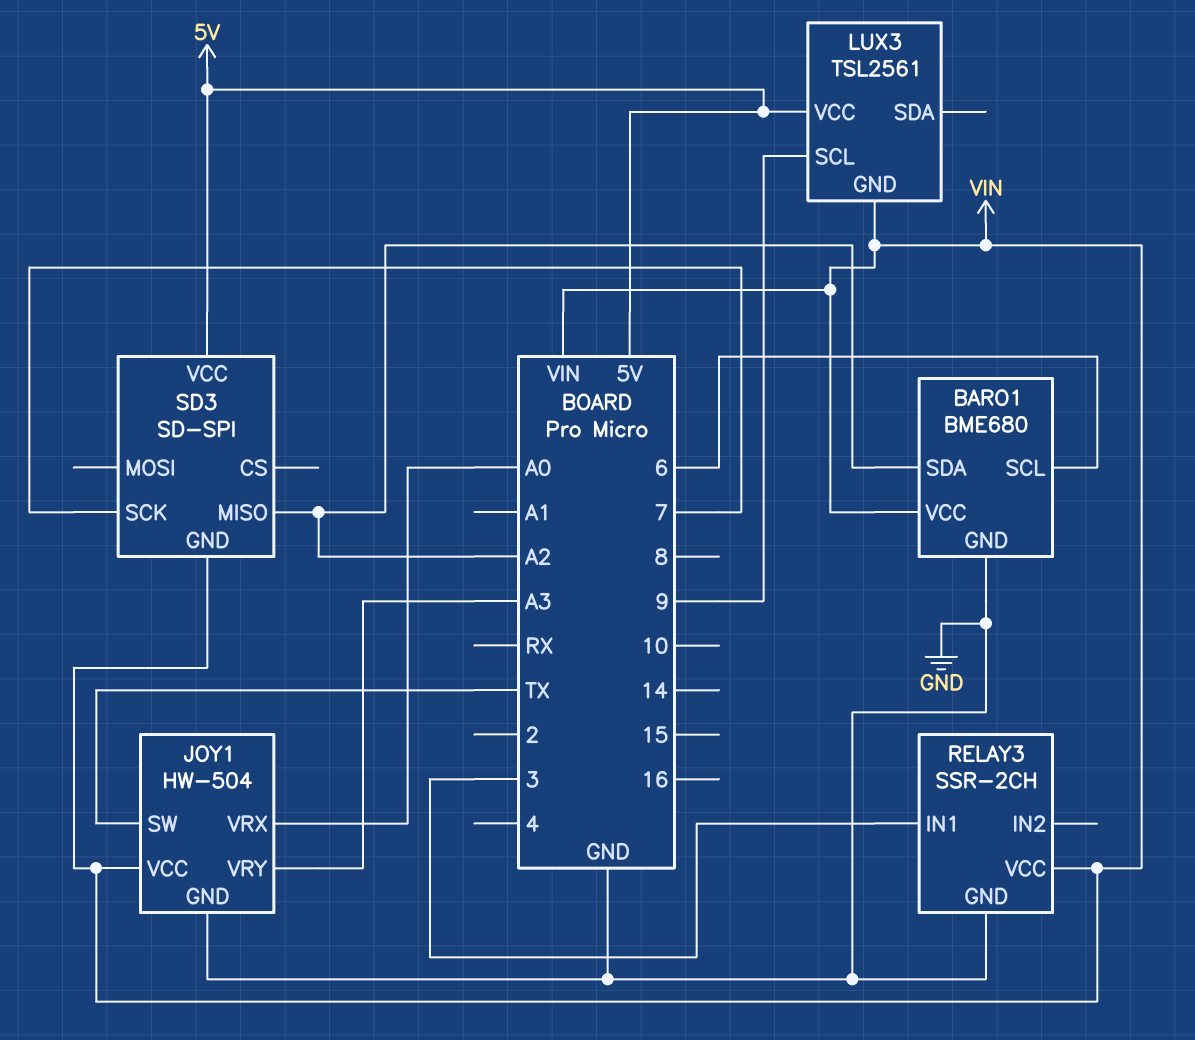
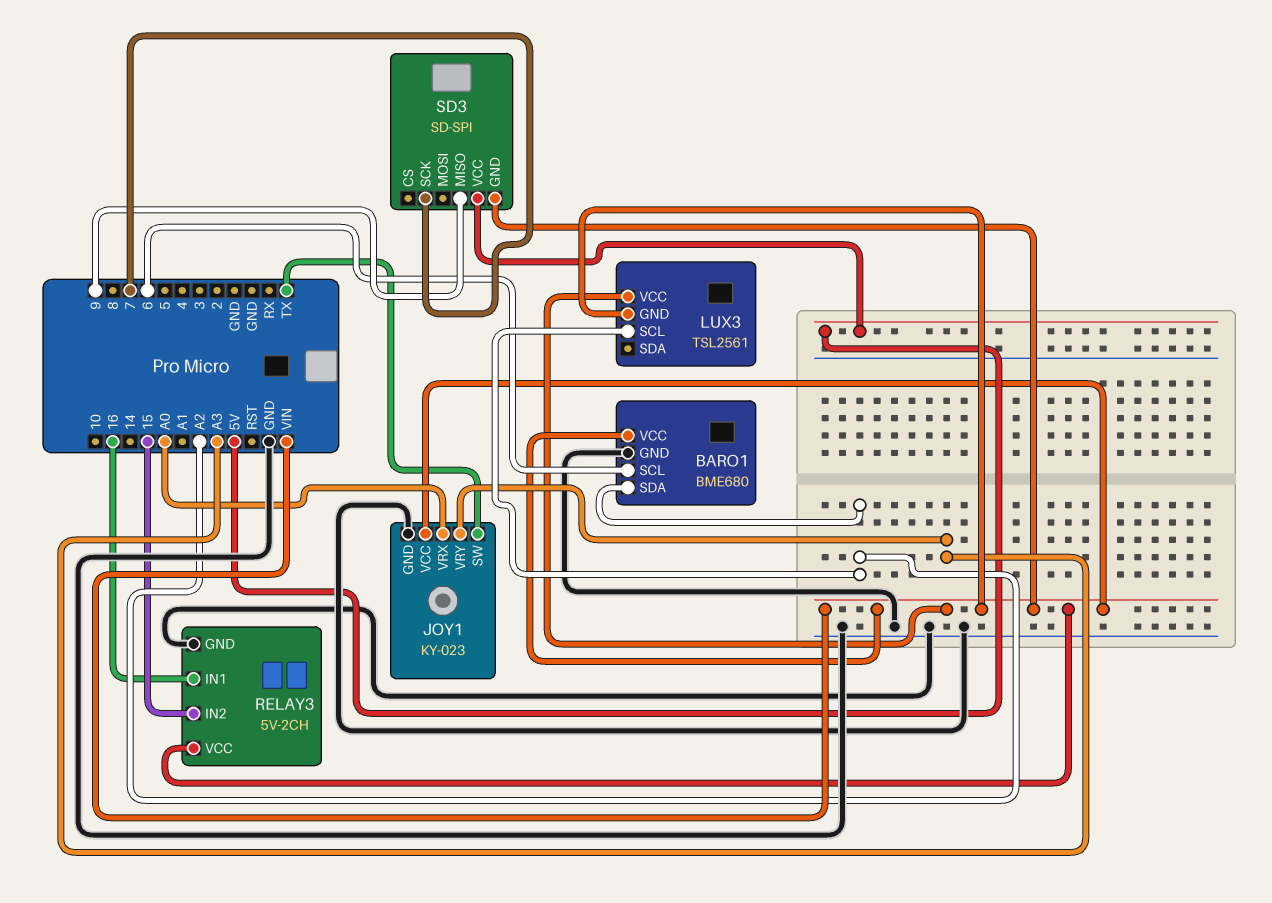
JOY1: HW-504 -> KY-023
LUX3 pin SCL: 9 -> A2
LUX3 pin VCC: 5V -> VIN
RELAY3: SSR-2CH -> 5V-2CH
RELAY3 pin IN1: 3 -> 16
RELAY3 pin IN2: none -> 15
SD3 pin MISO: A2 -> 9

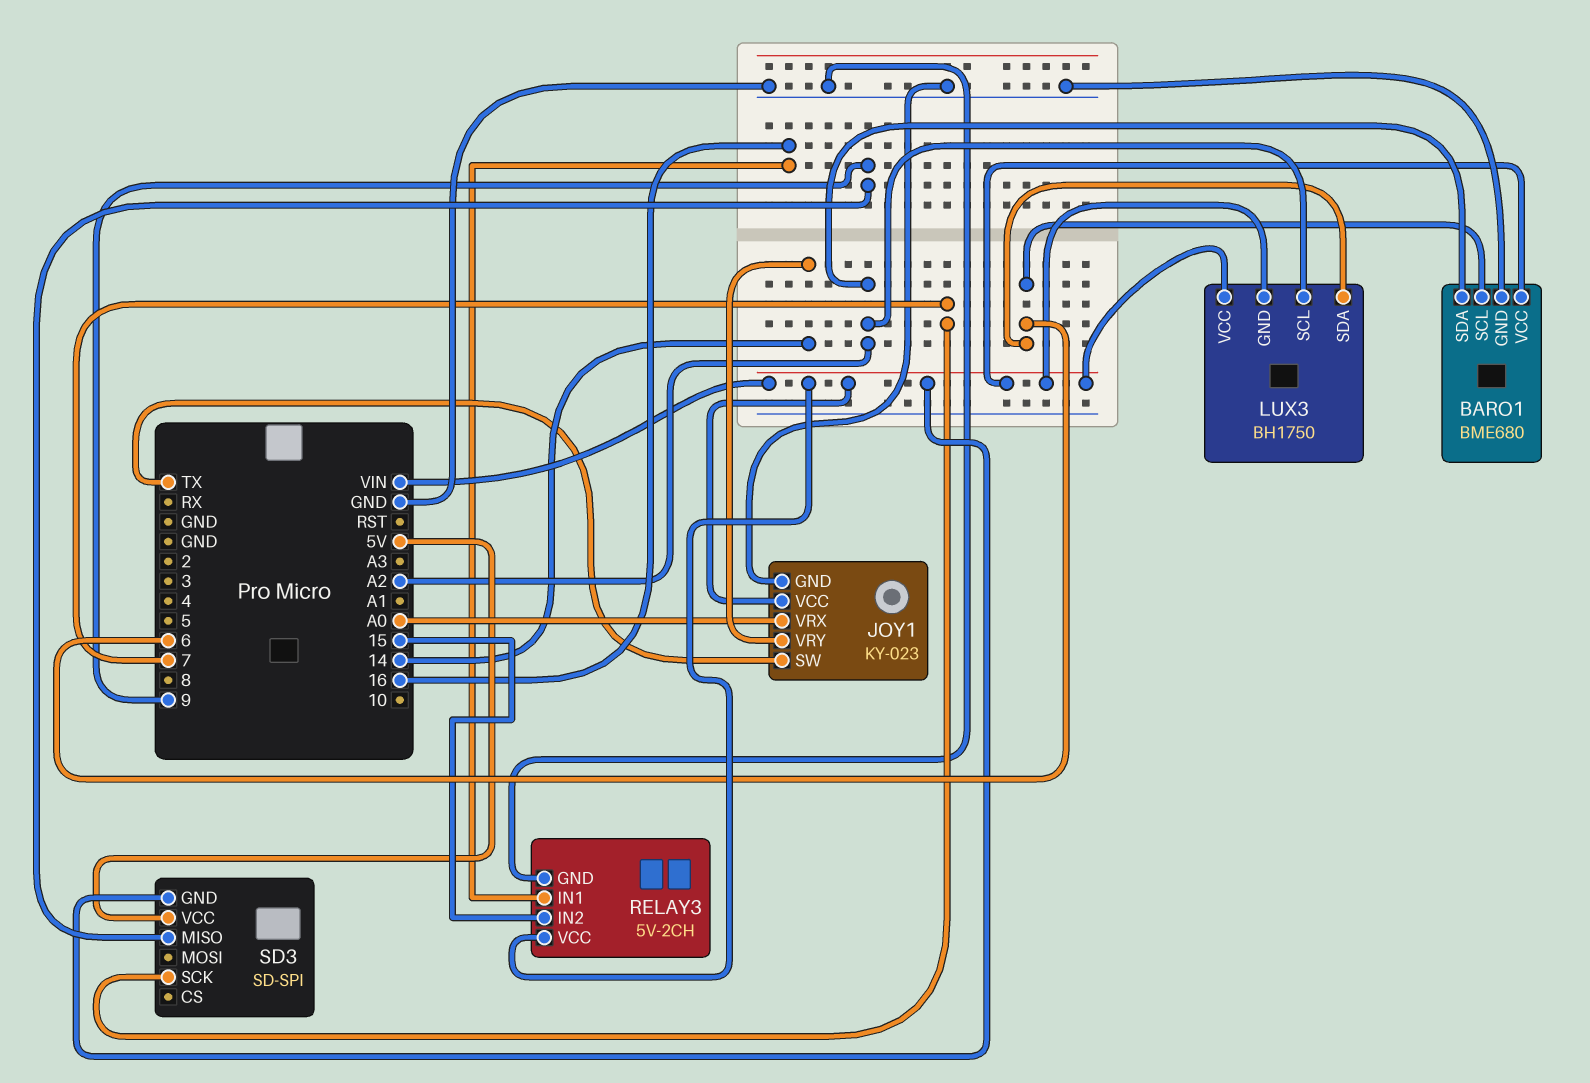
JOY1 pin VRY: A3 -> 14
LUX3: TSL2561 -> BH1750
LUX3 pin SDA: none -> 6

